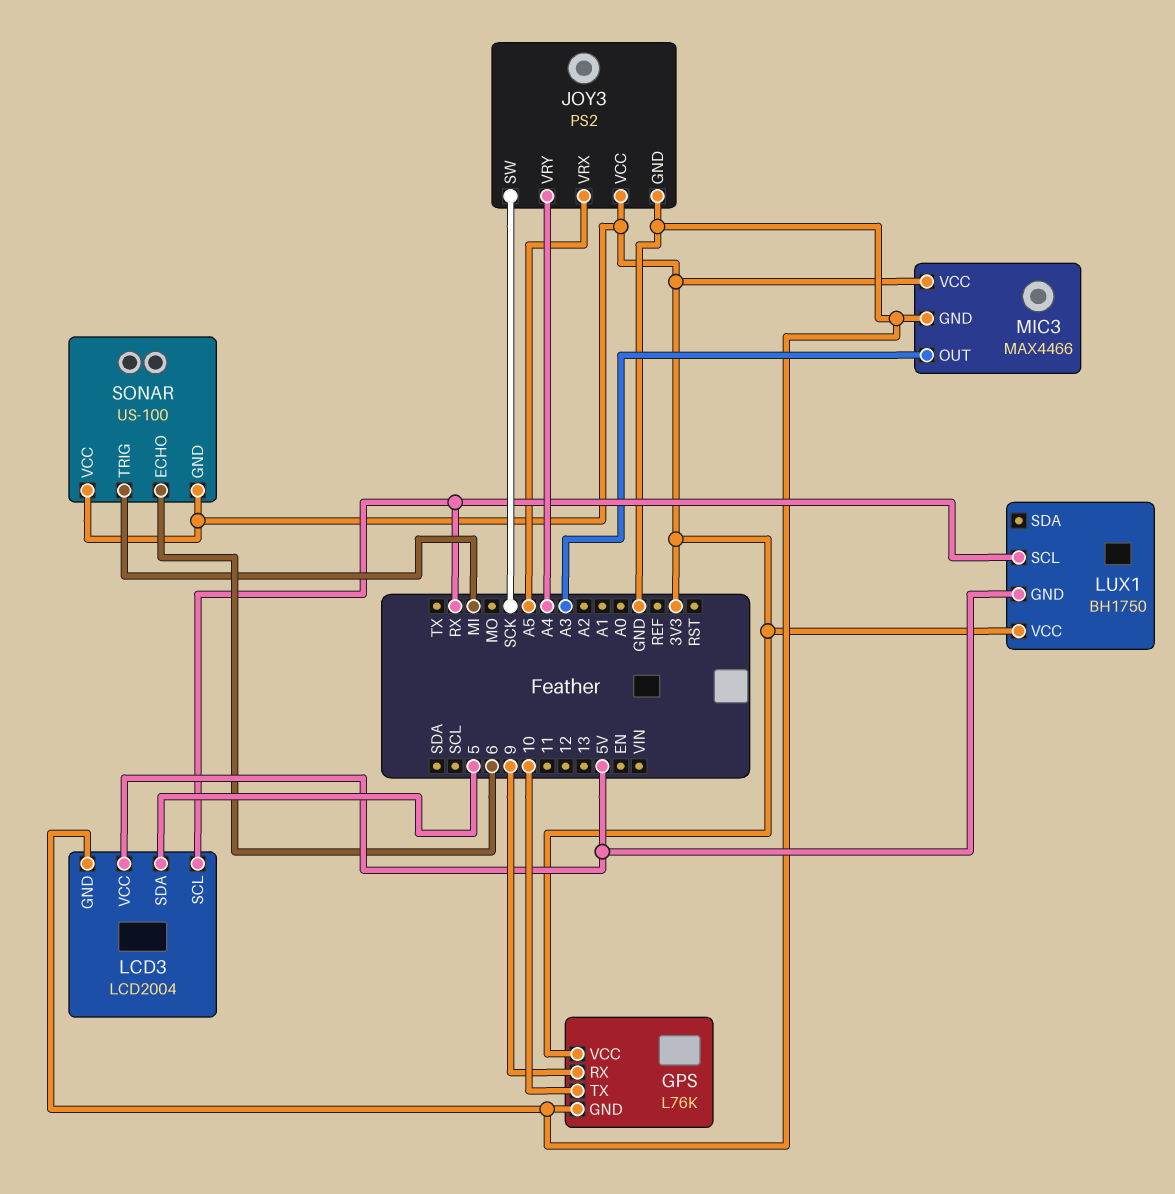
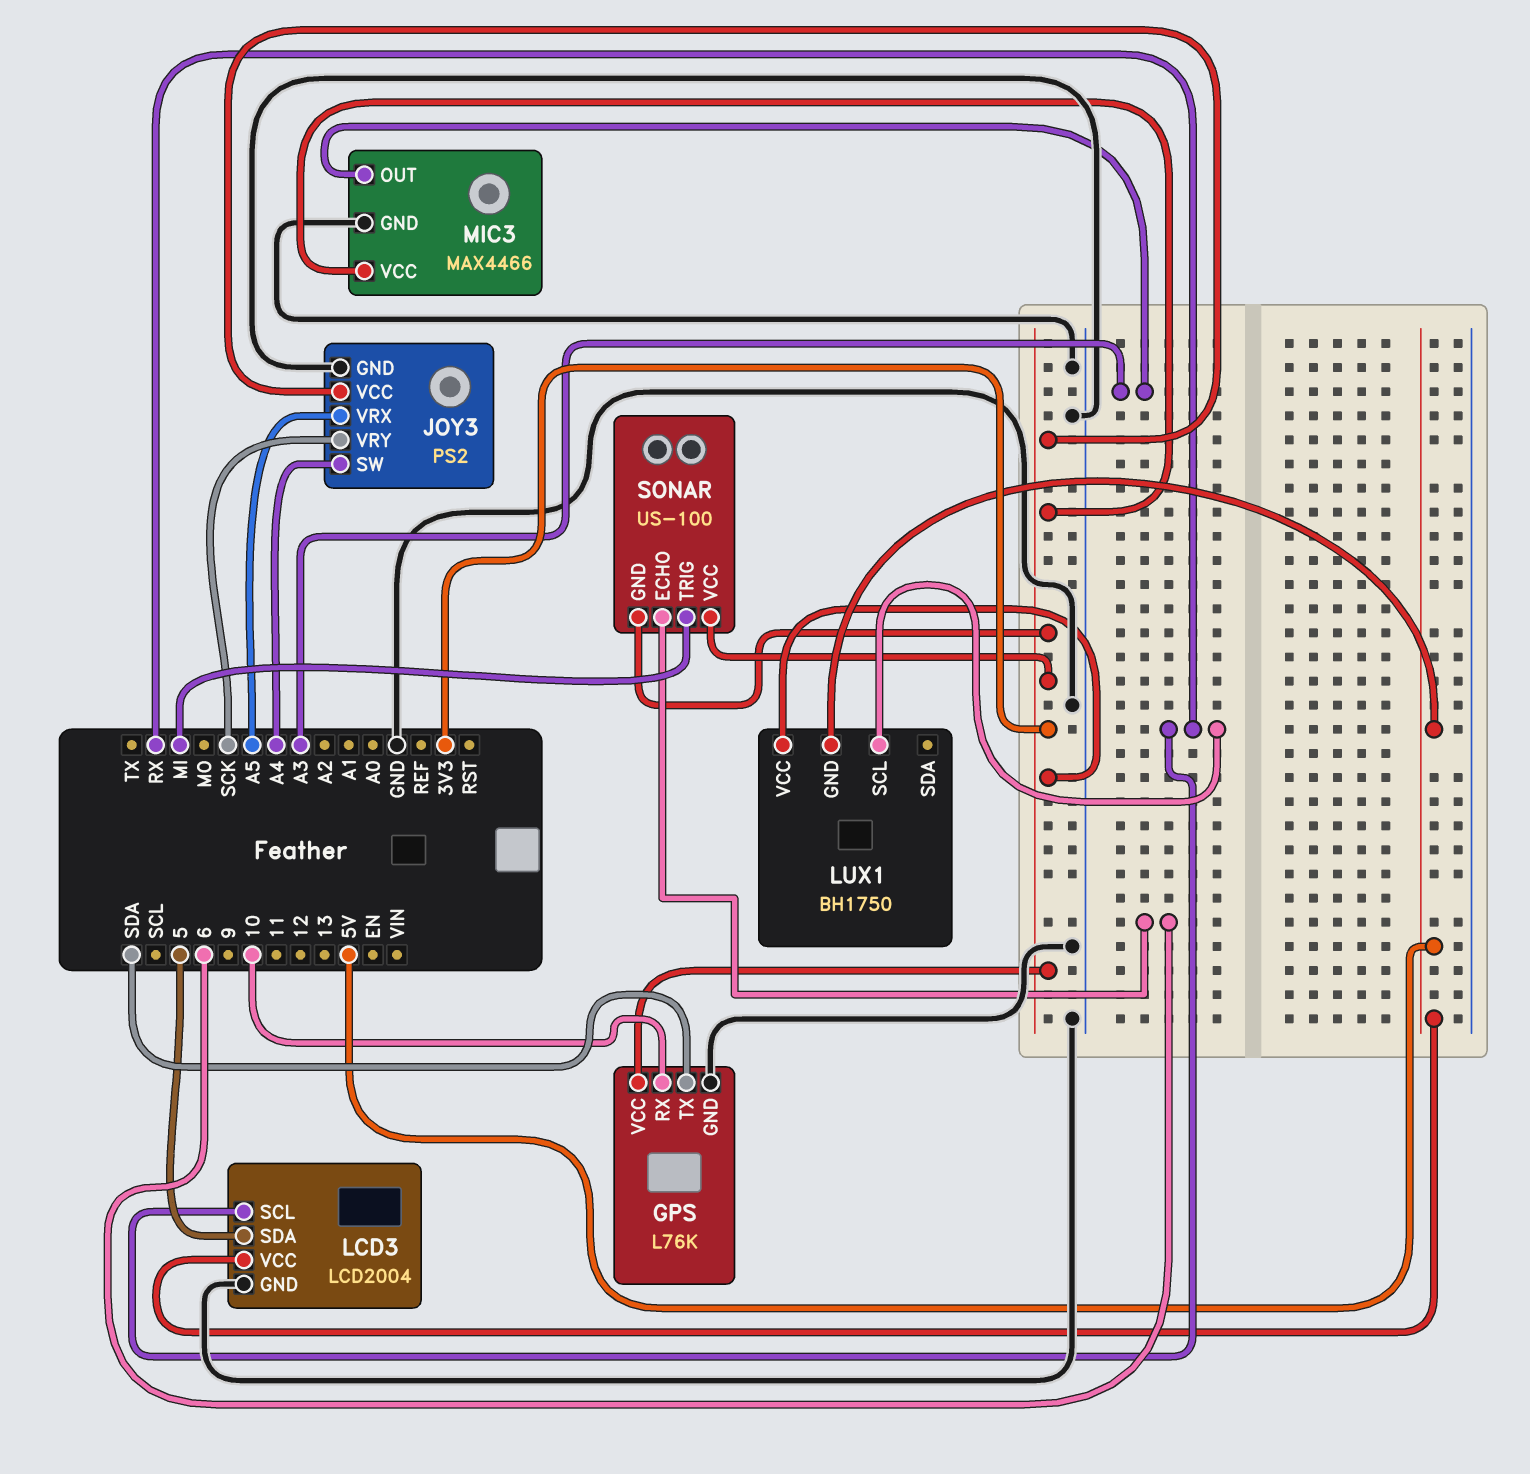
GPS pin RX: 9 -> 10
GPS pin TX: 10 -> SDA
JOY3 pin SW: SCK -> A4
JOY3 pin VRY: A4 -> SCK

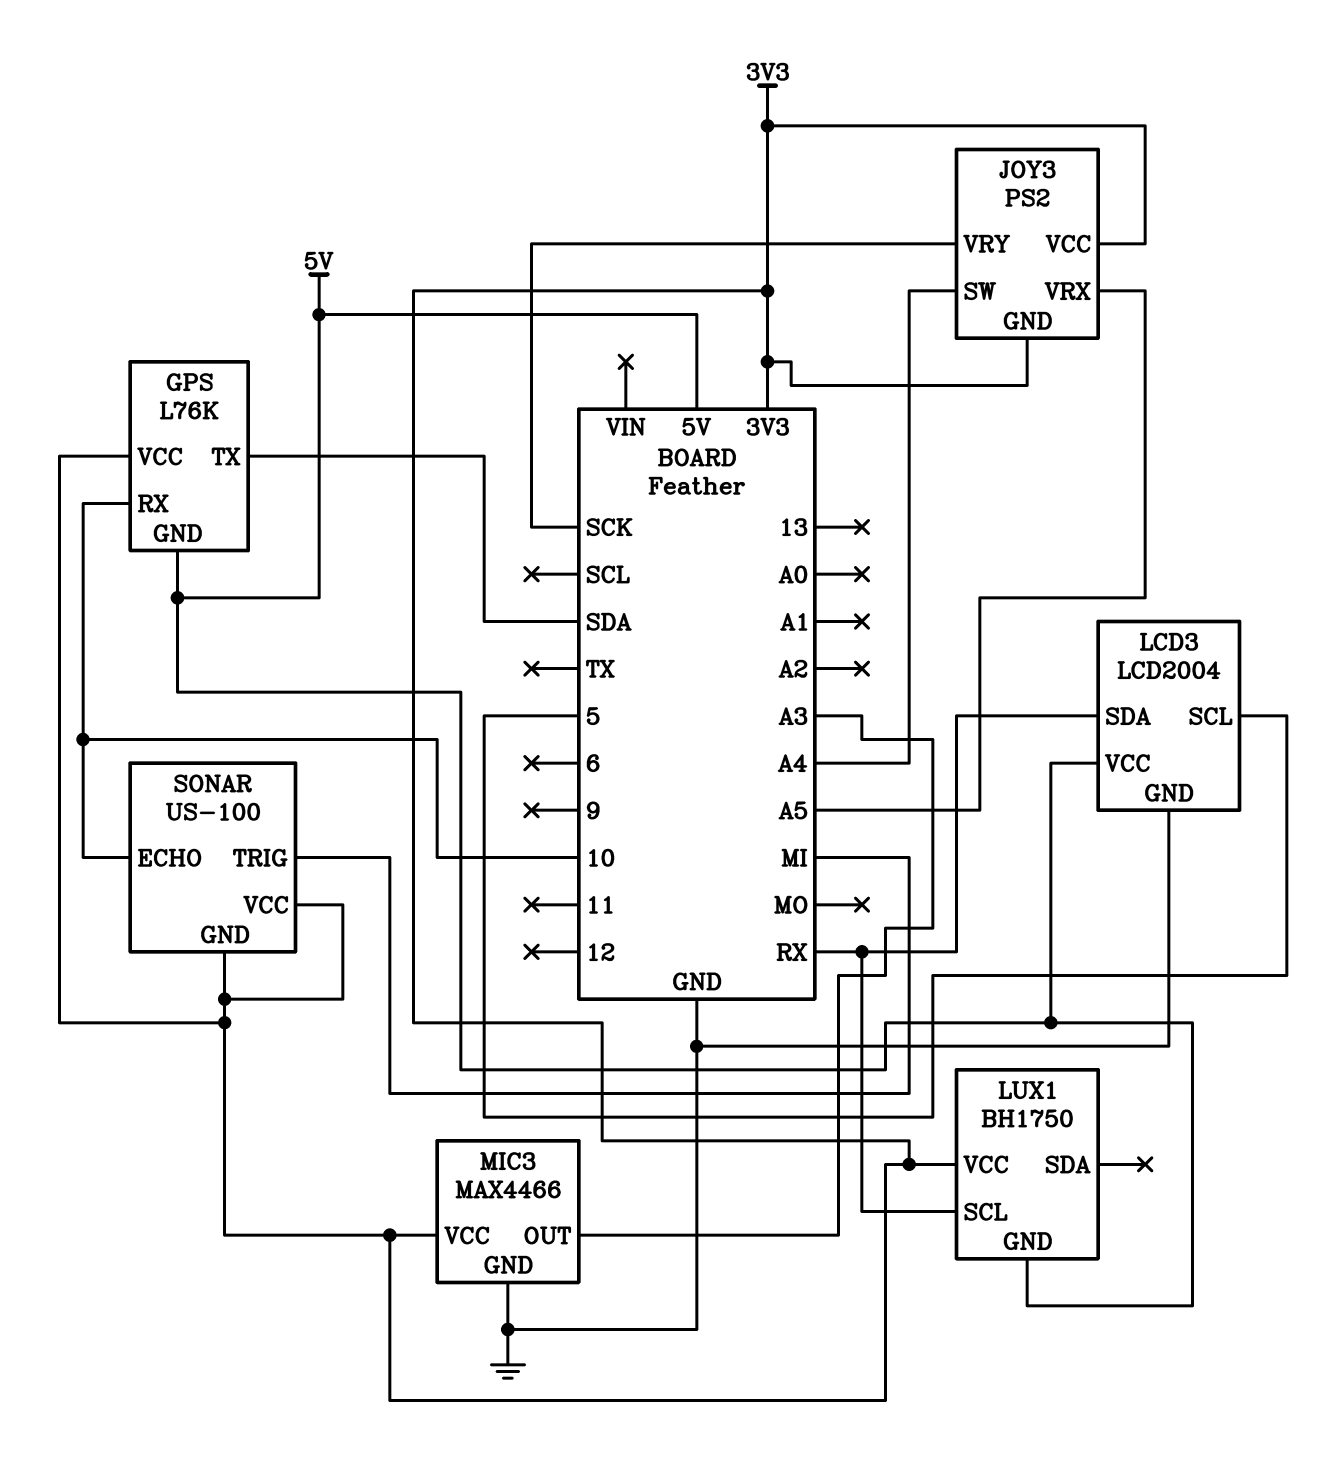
GPS pin GND: GND -> 5V
JOY3 pin GND: GND -> 3V3
LCD3 pin SCL: RX -> 5
LCD3 pin SDA: 5 -> RX
SONAR pin ECHO: 6 -> 10

